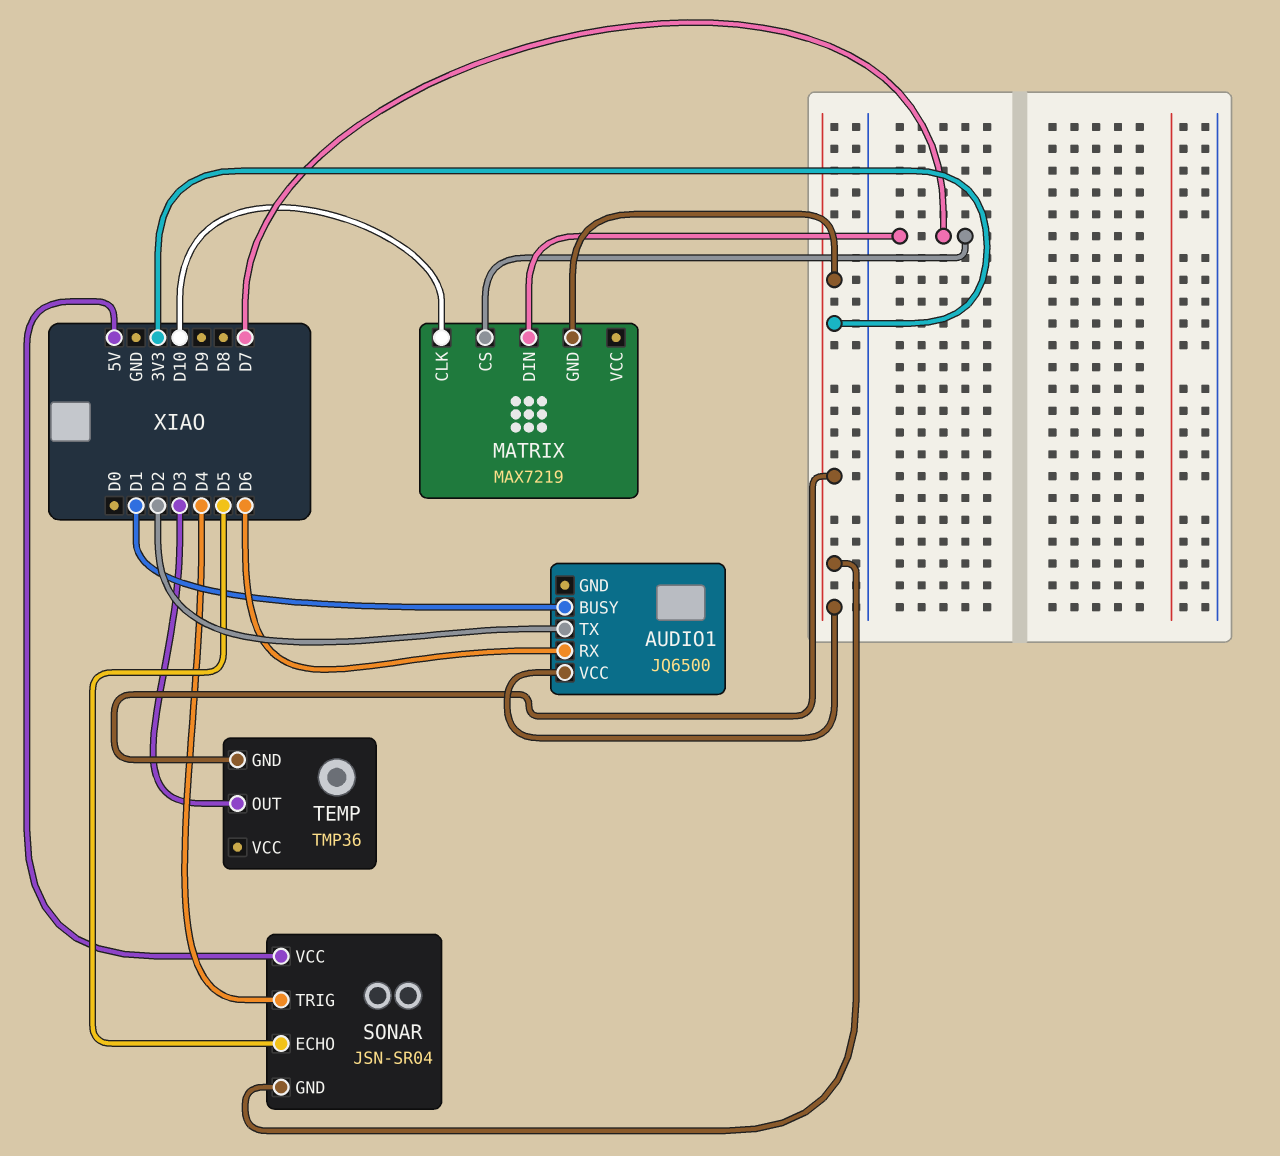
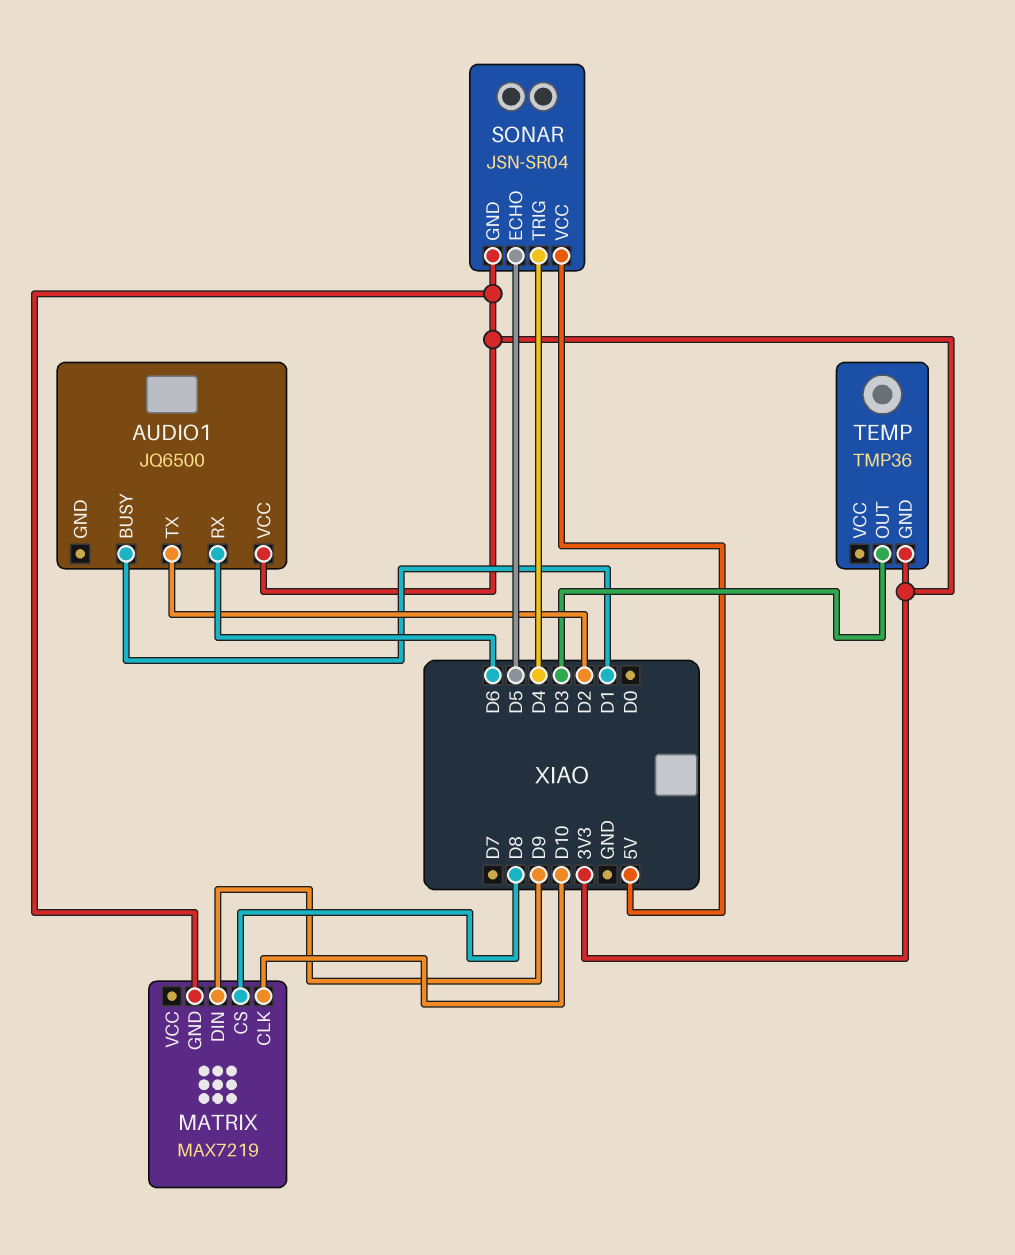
MATRIX pin CS: D7 -> D8
MATRIX pin DIN: D7 -> D9

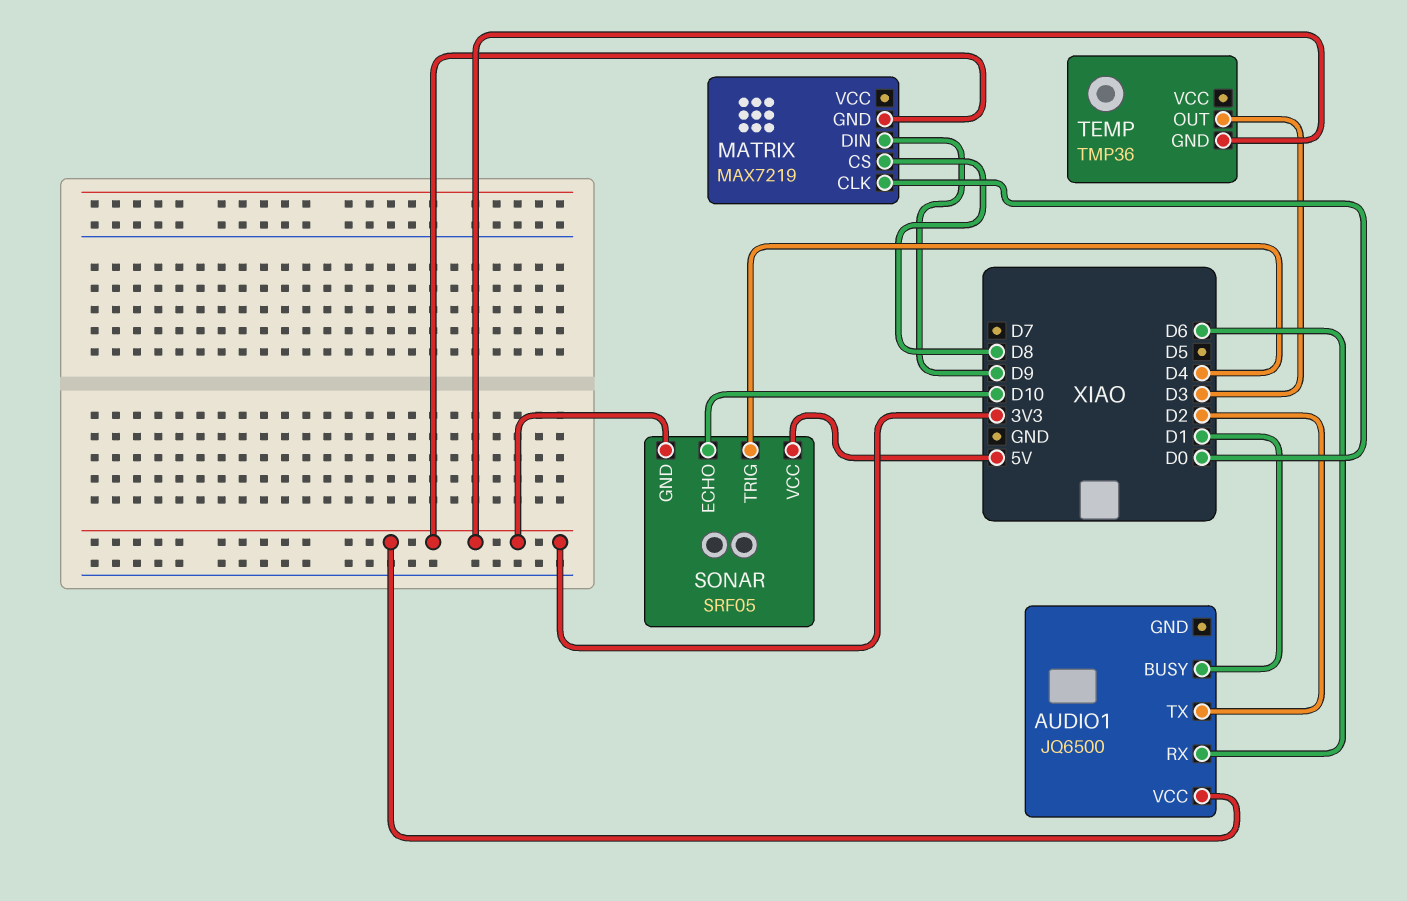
MATRIX pin CLK: D10 -> D0
SONAR: JSN-SR04 -> SRF05
SONAR pin ECHO: D5 -> D10

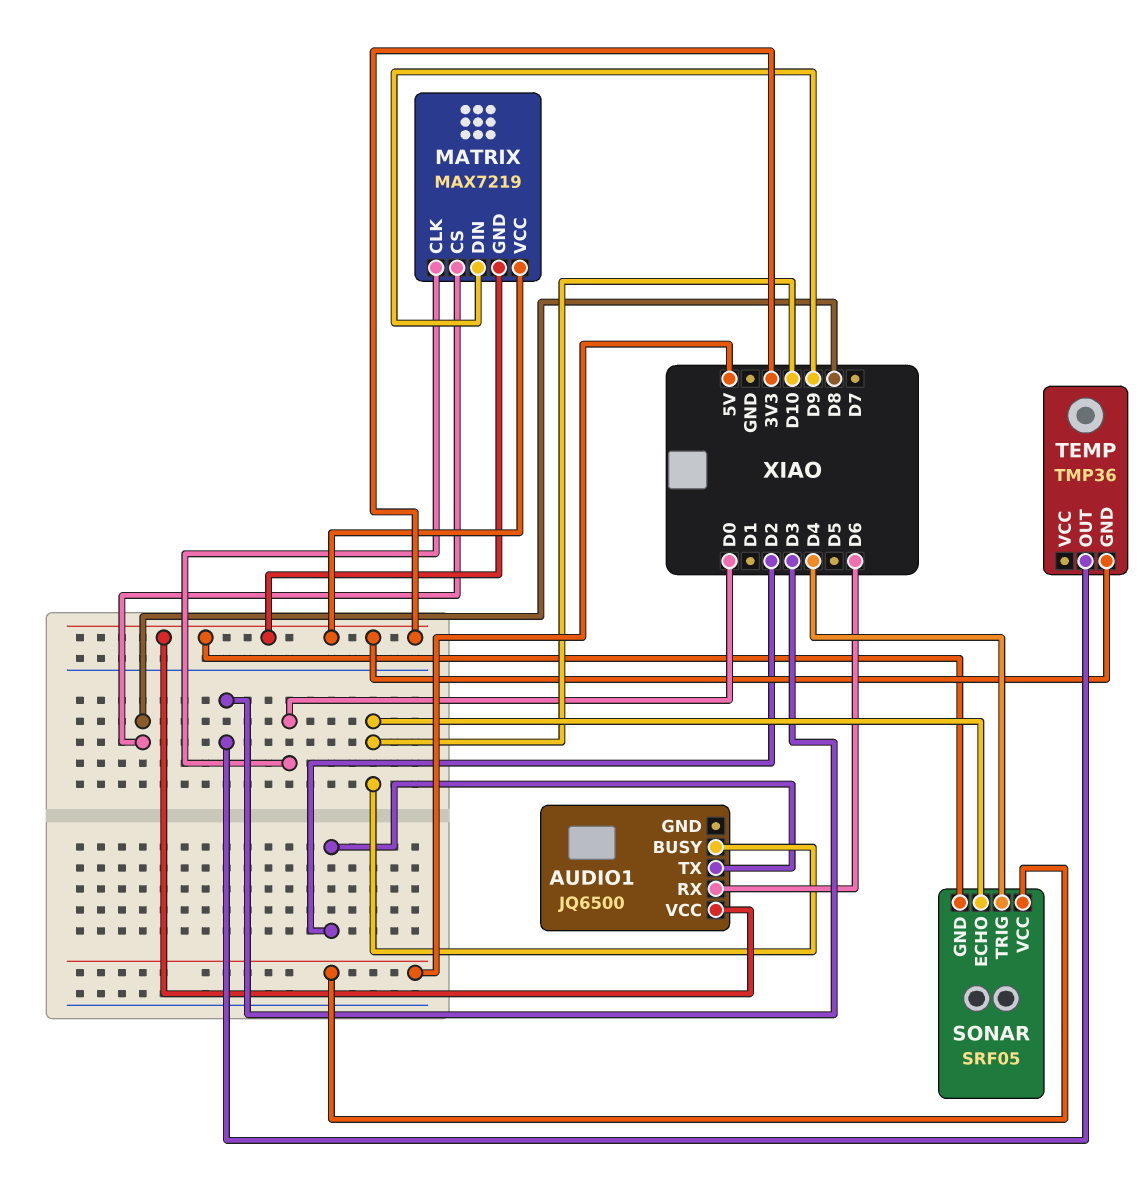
AUDIO1 pin BUSY: D1 -> D10
MATRIX pin VCC: none -> 3V3

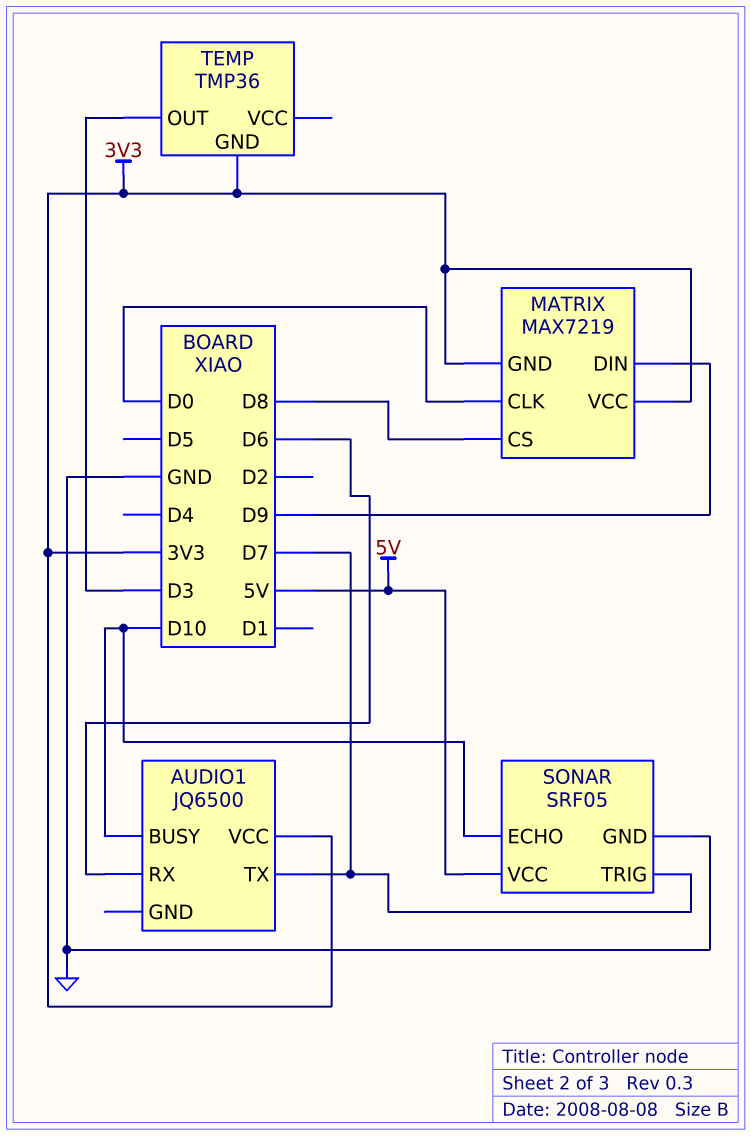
AUDIO1 pin TX: D2 -> D7
SONAR pin GND: 3V3 -> GND
SONAR pin TRIG: D4 -> D7

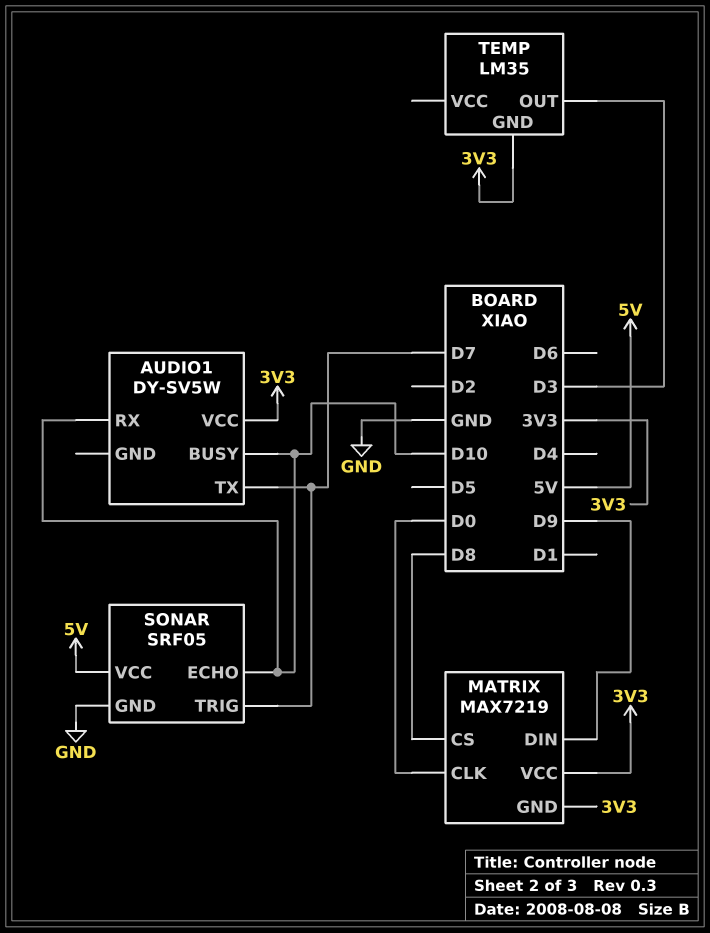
AUDIO1: JQ6500 -> DY-SV5W
AUDIO1 pin RX: D6 -> D10
TEMP: TMP36 -> LM35

